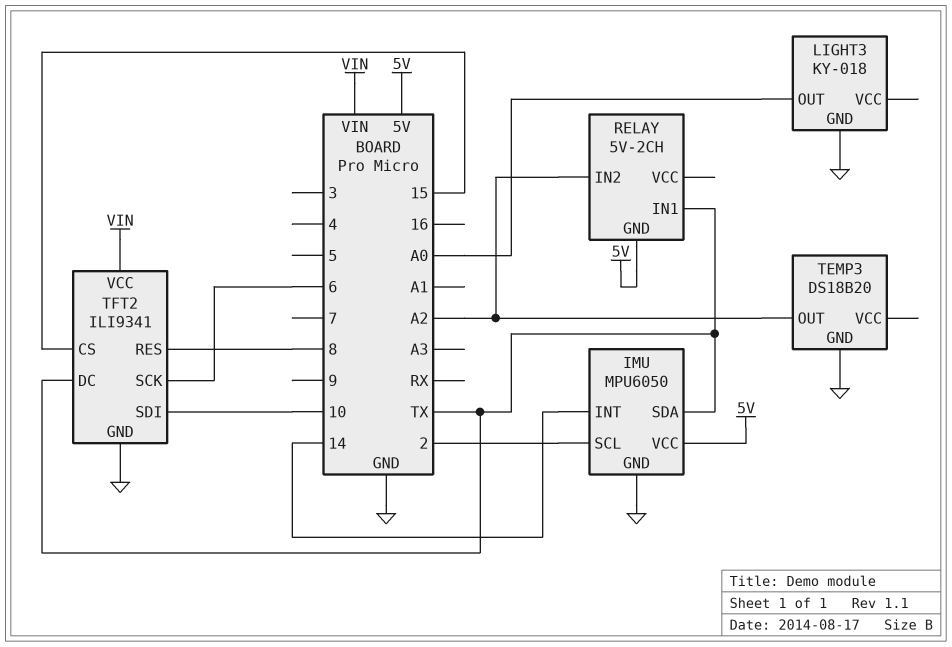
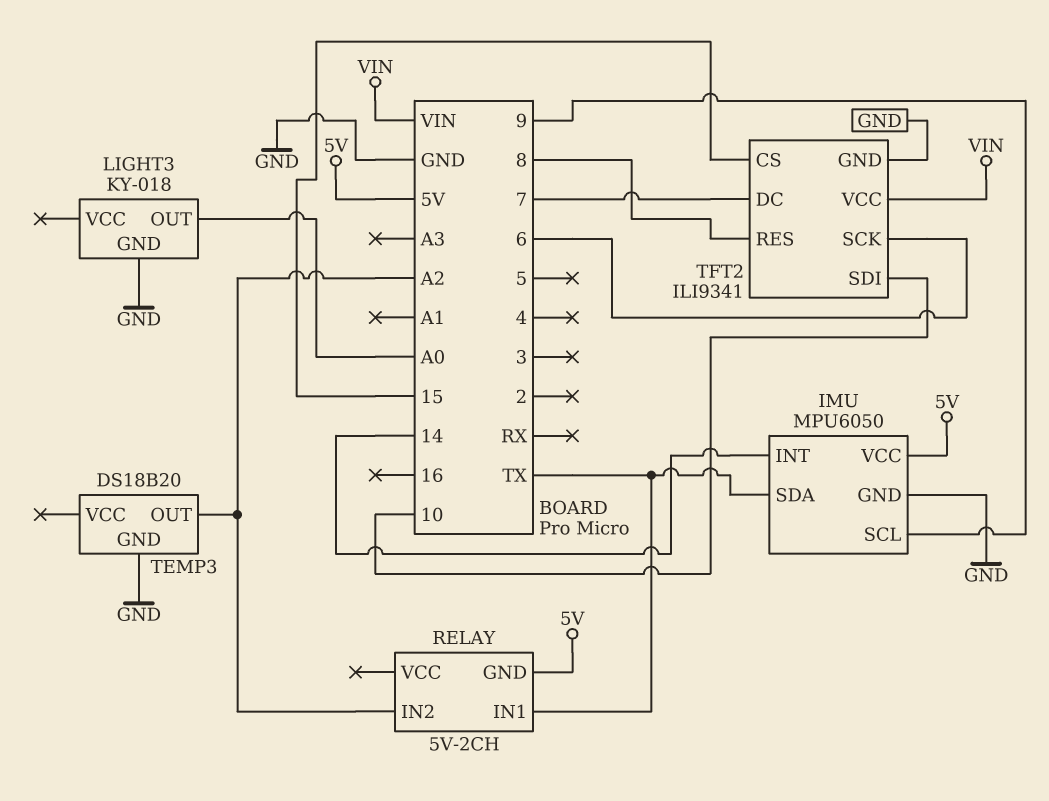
IMU pin SCL: 2 -> 9
TFT2 pin DC: TX -> 7

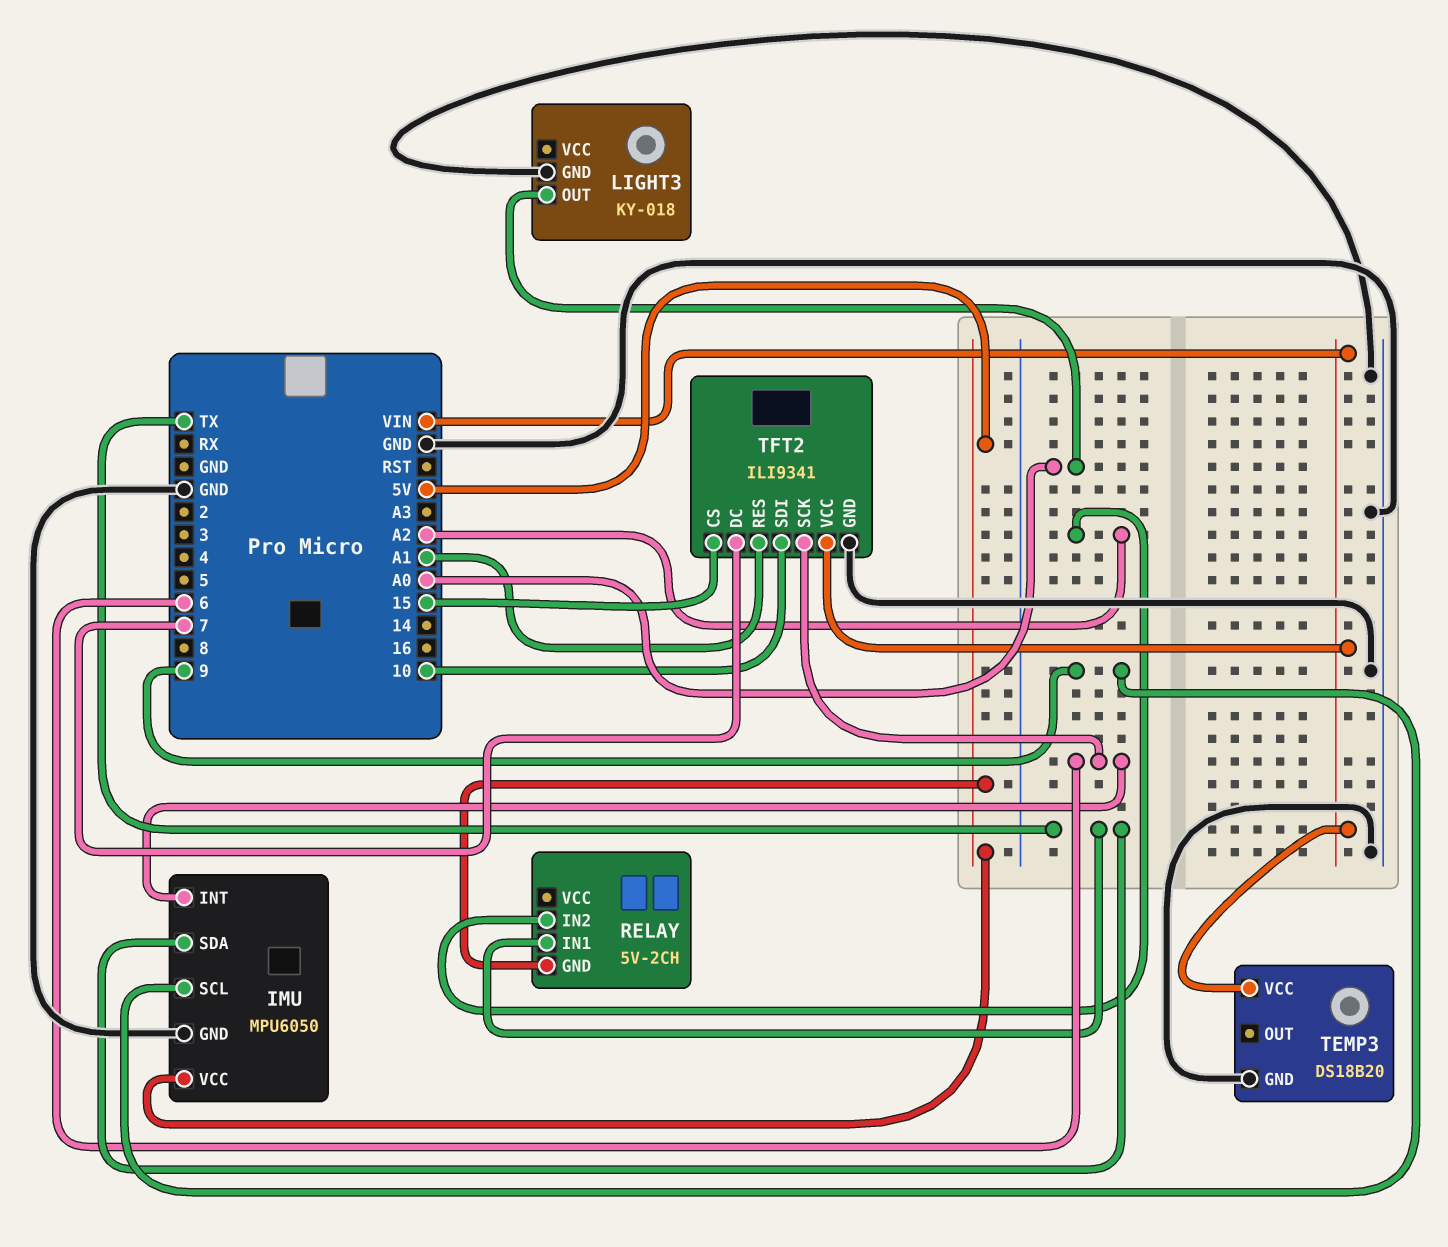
IMU pin INT: 14 -> 6
TEMP3 pin OUT: A2 -> none
TEMP3 pin VCC: none -> VIN
TFT2 pin RES: 8 -> A1

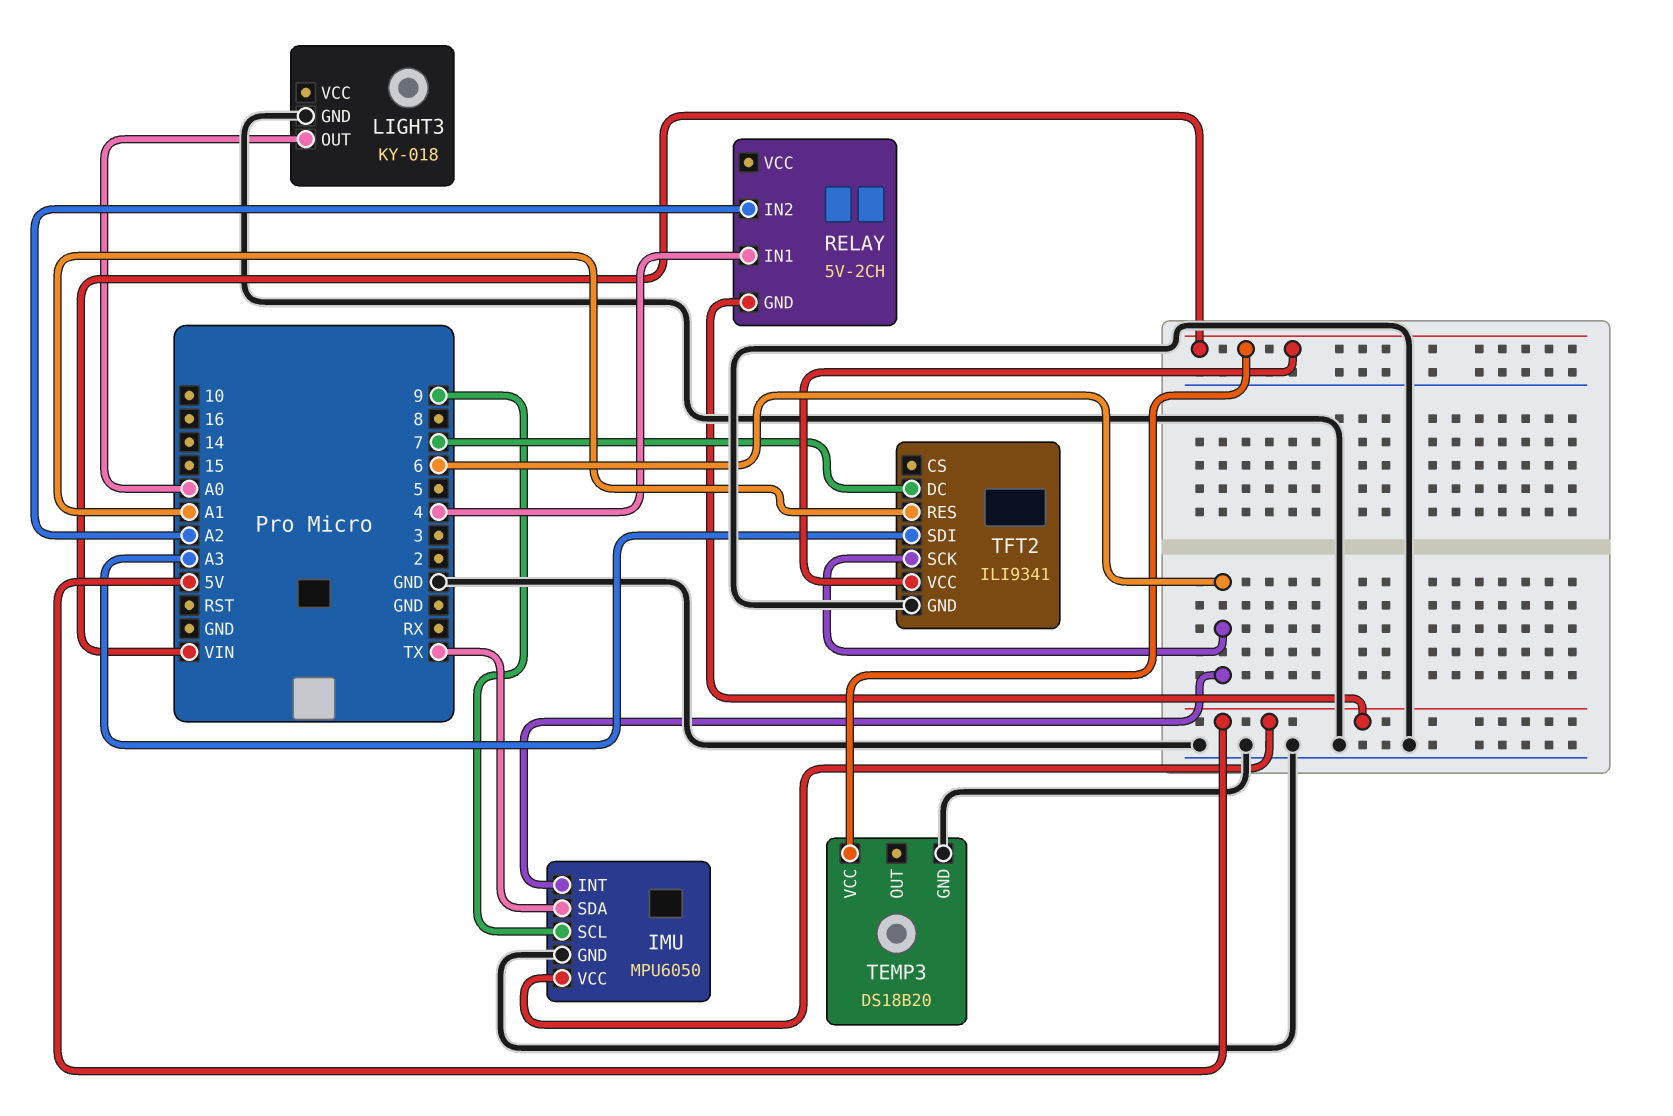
RELAY pin IN1: TX -> 4
TFT2 pin CS: 15 -> none
TFT2 pin SDI: 10 -> A3

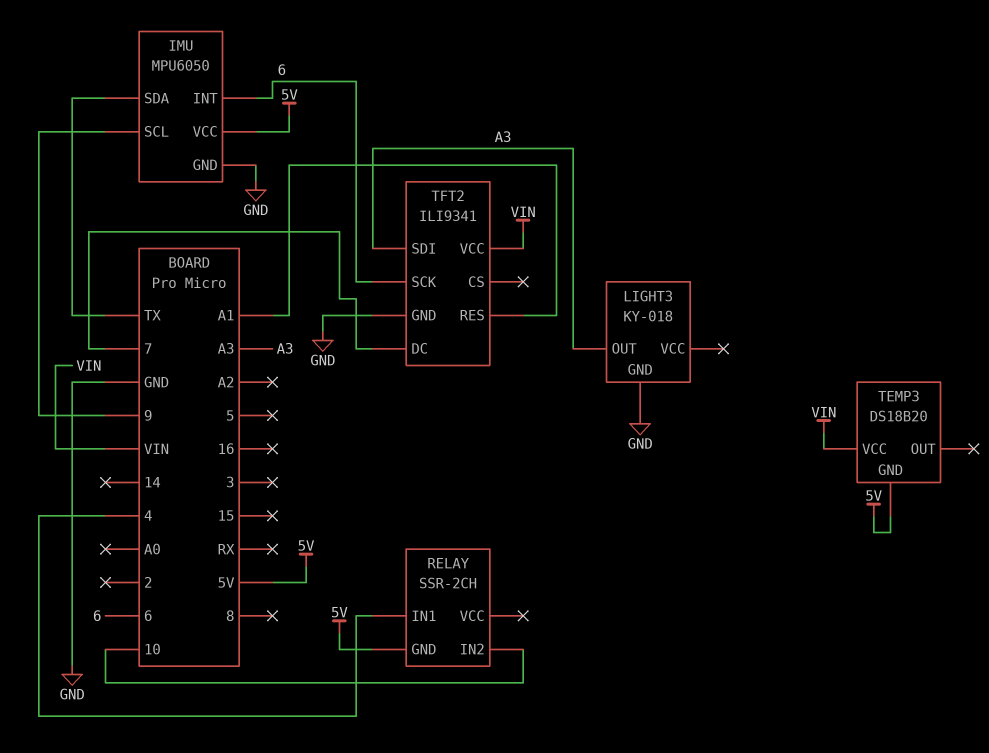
LIGHT3 pin OUT: A0 -> A3
RELAY: 5V-2CH -> SSR-2CH
RELAY pin IN2: A2 -> 10
TEMP3 pin GND: GND -> 5V

